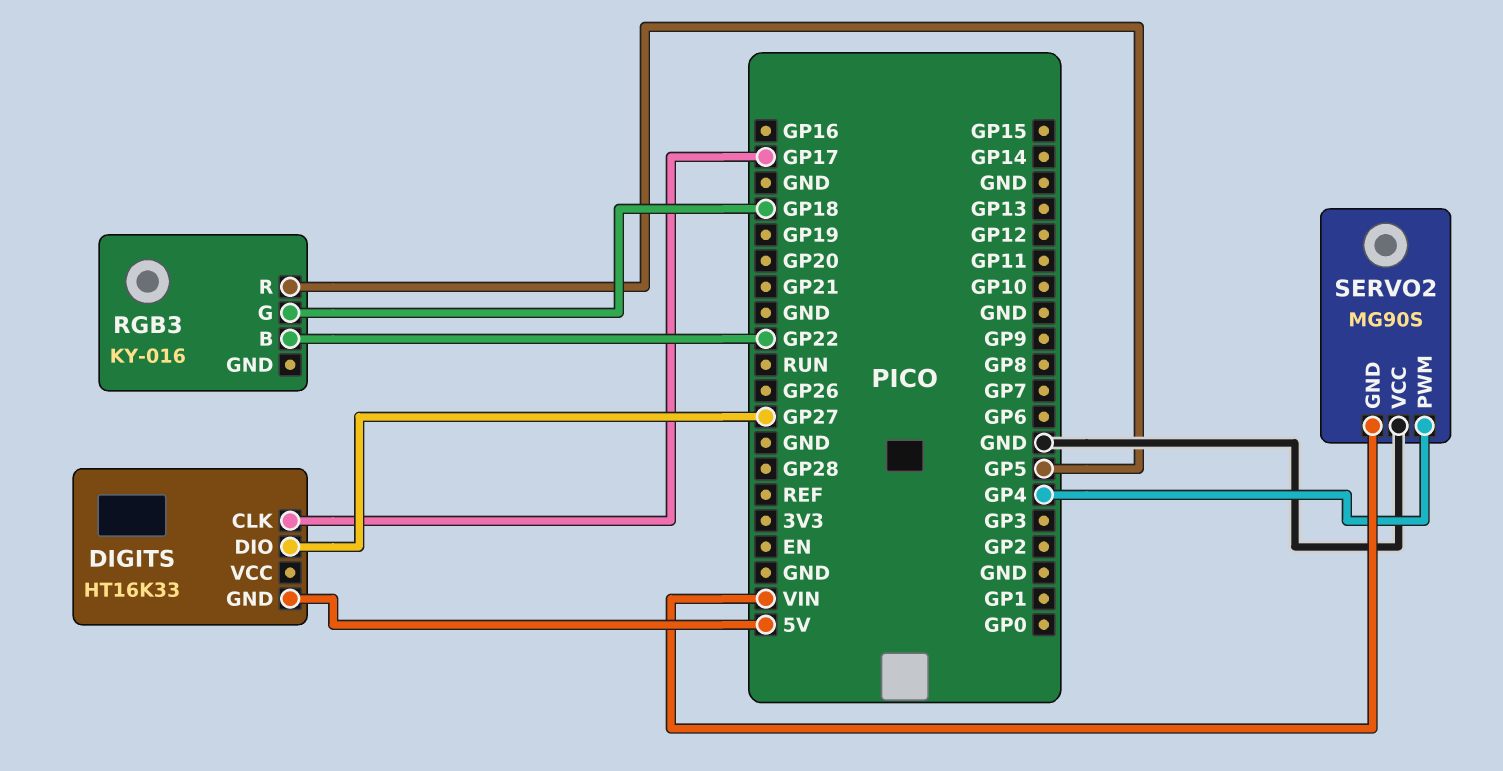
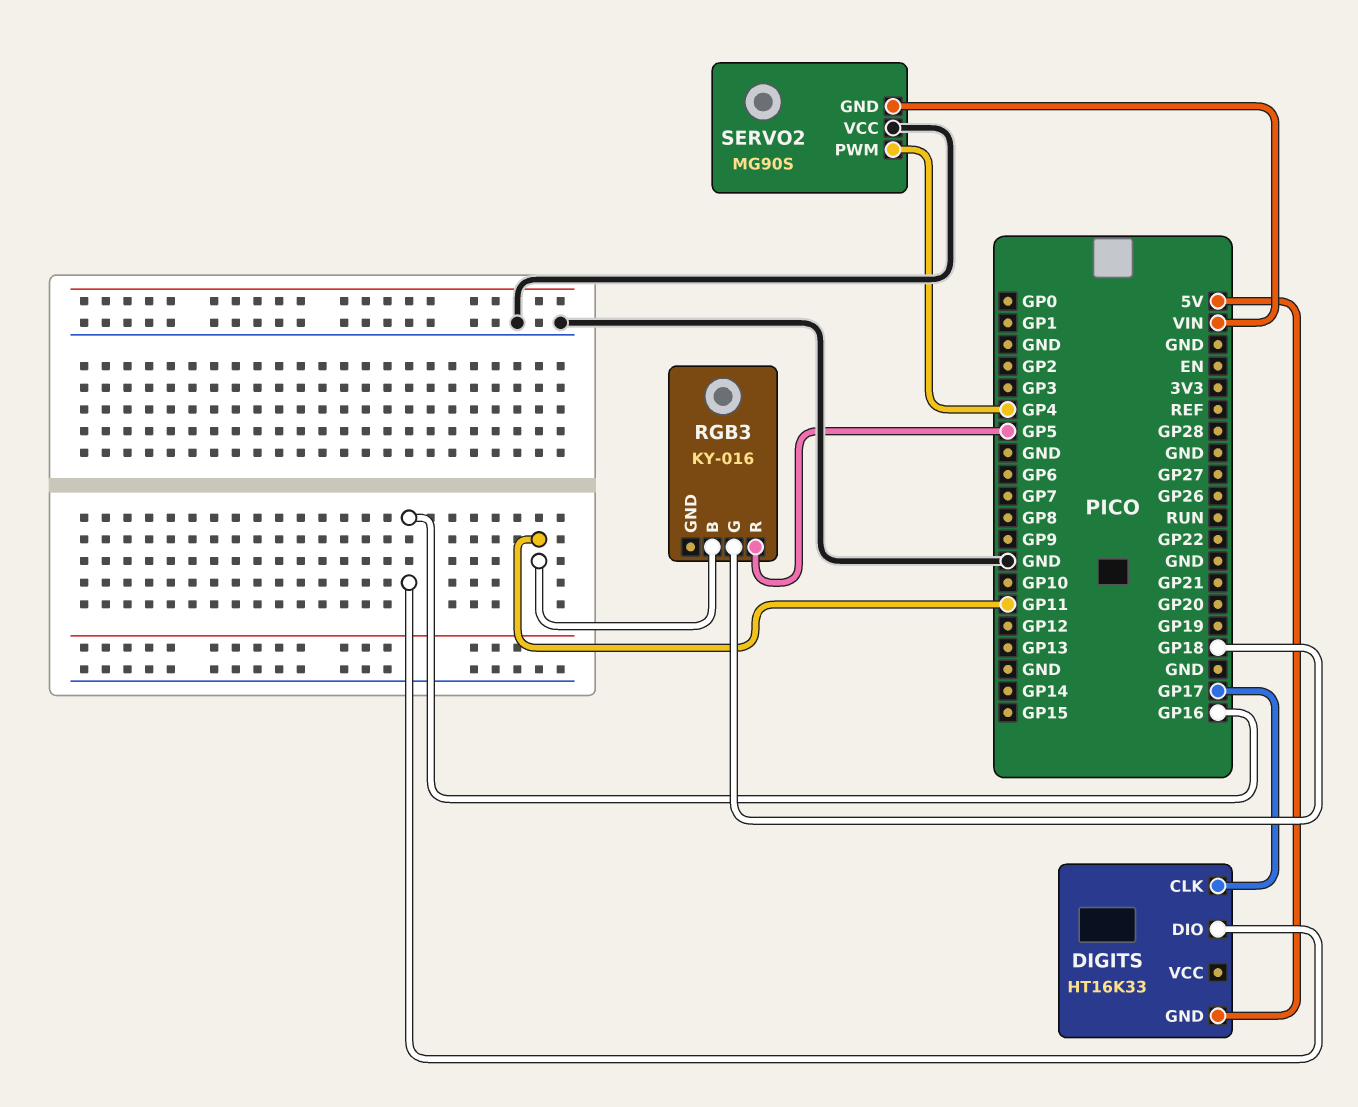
DIGITS pin DIO: GP27 -> GP16
RGB3 pin B: GP22 -> GP11

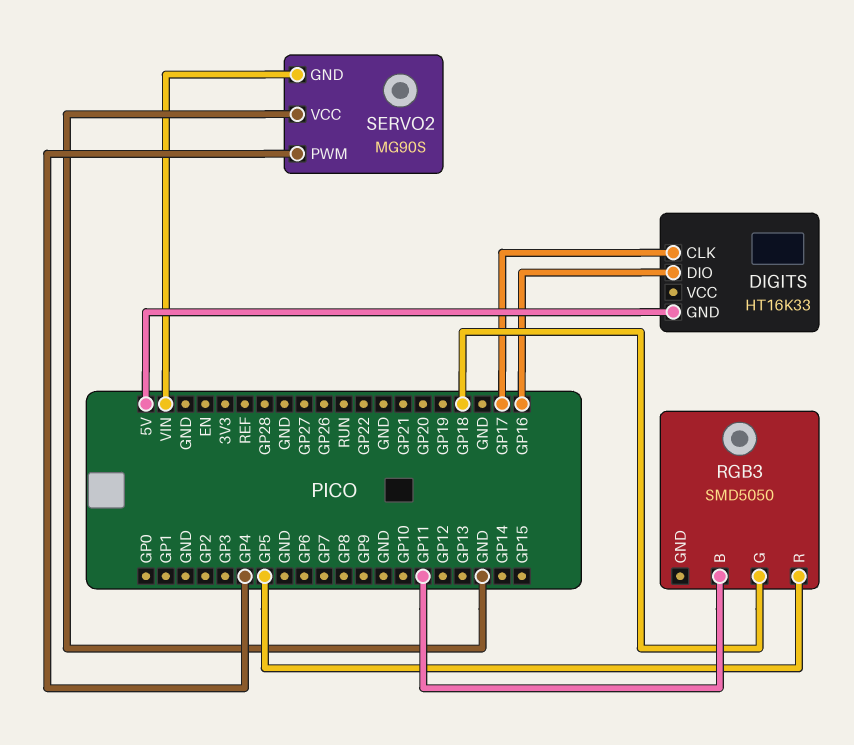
RGB3: KY-016 -> SMD5050

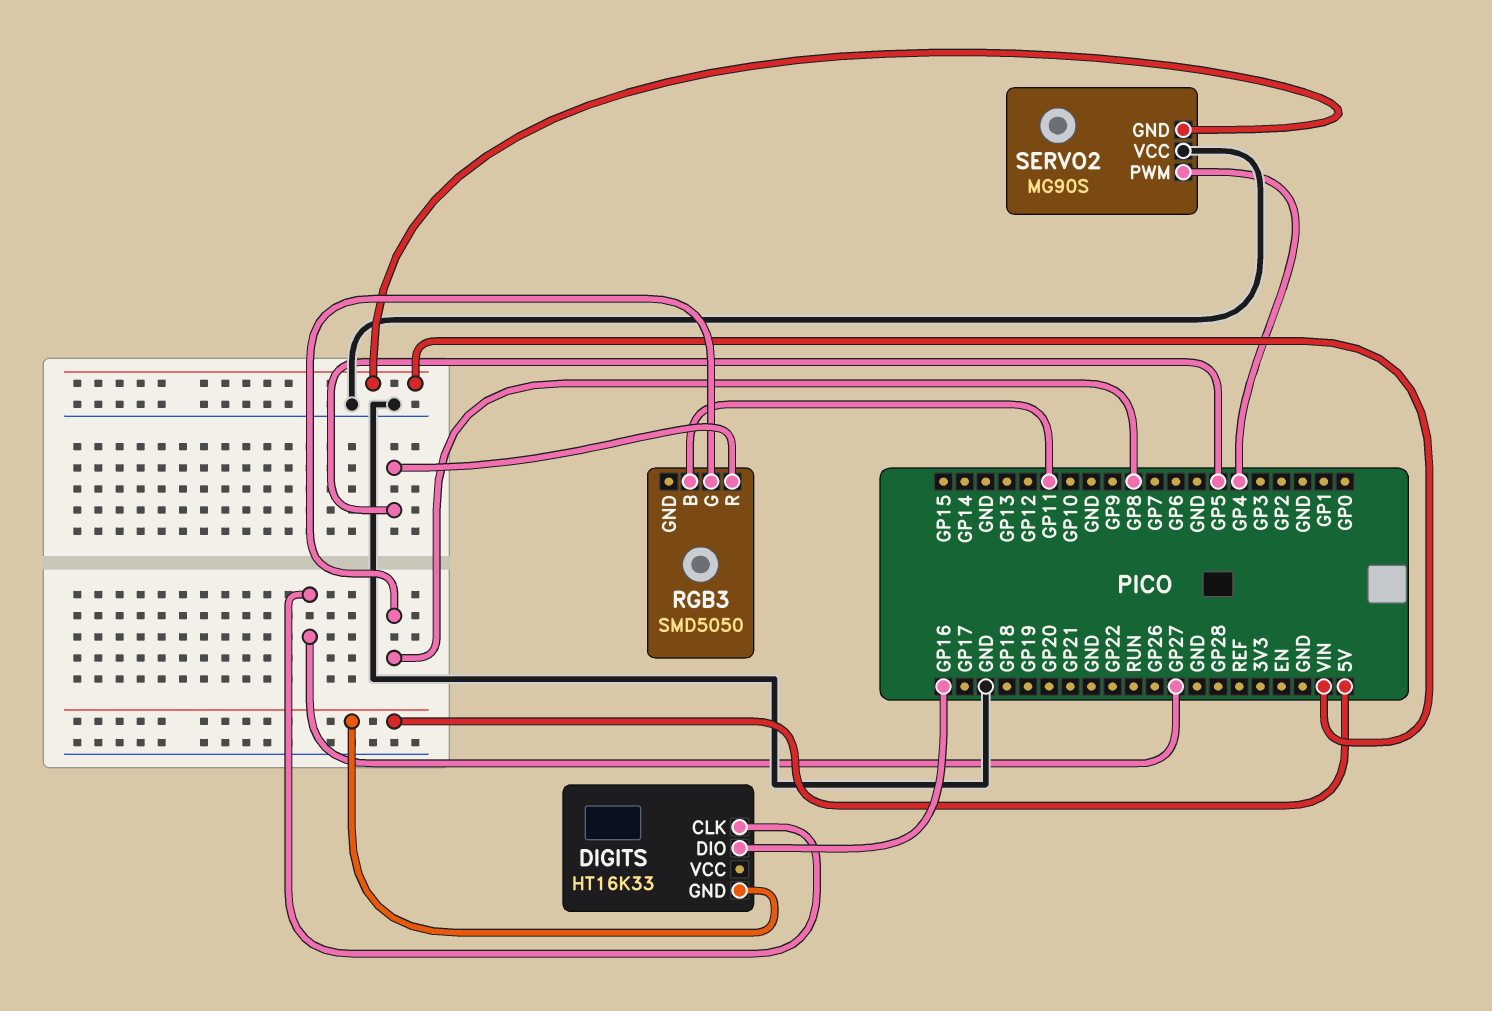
DIGITS pin CLK: GP17 -> GP27
RGB3 pin G: GP18 -> GP8

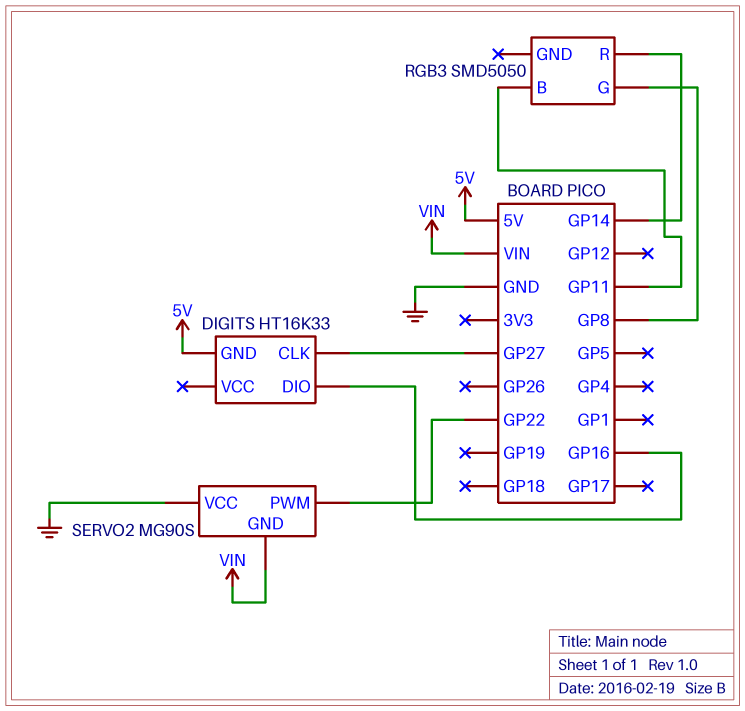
RGB3 pin R: GP5 -> GP14
SERVO2 pin PWM: GP4 -> GP22

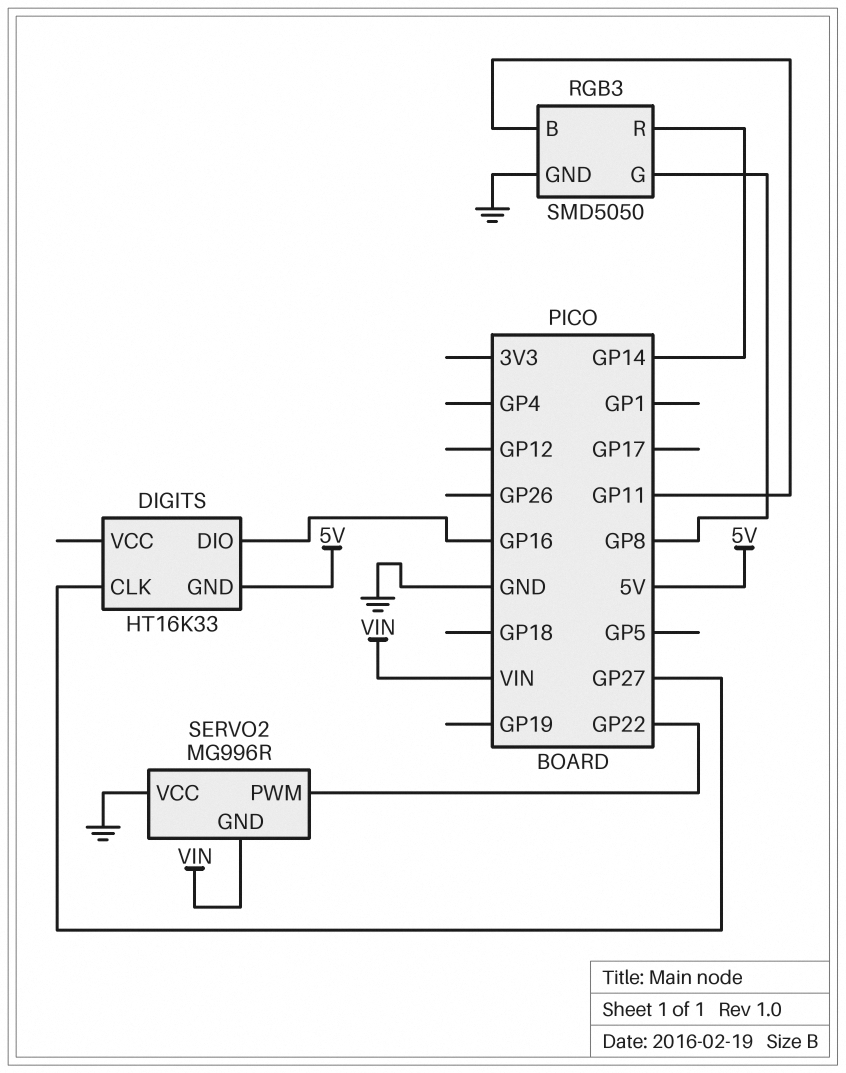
RGB3 pin GND: none -> GND
SERVO2: MG90S -> MG996R

